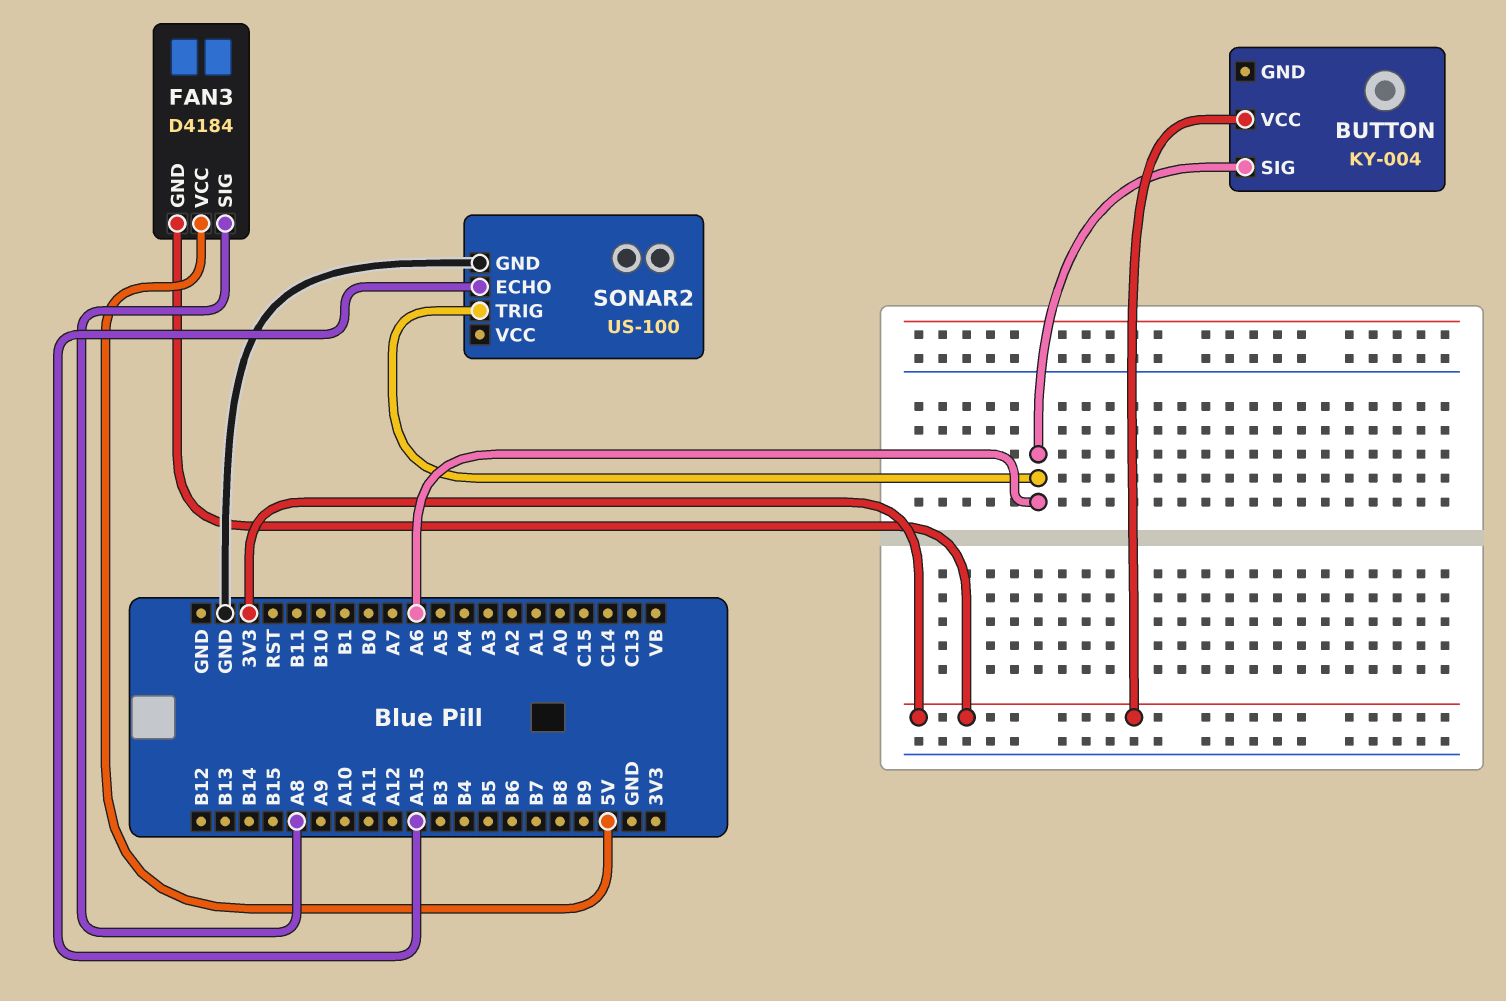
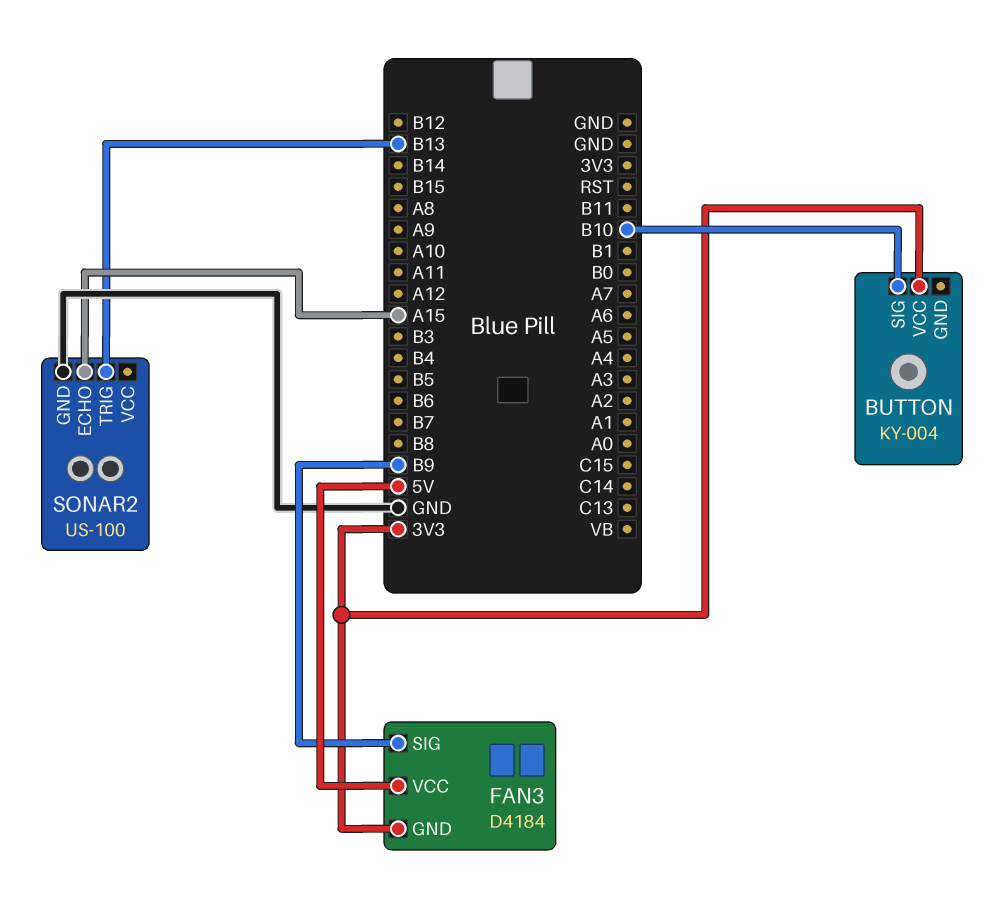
BUTTON pin SIG: A6 -> B10
FAN3 pin SIG: A8 -> B9
SONAR2 pin TRIG: A6 -> B13

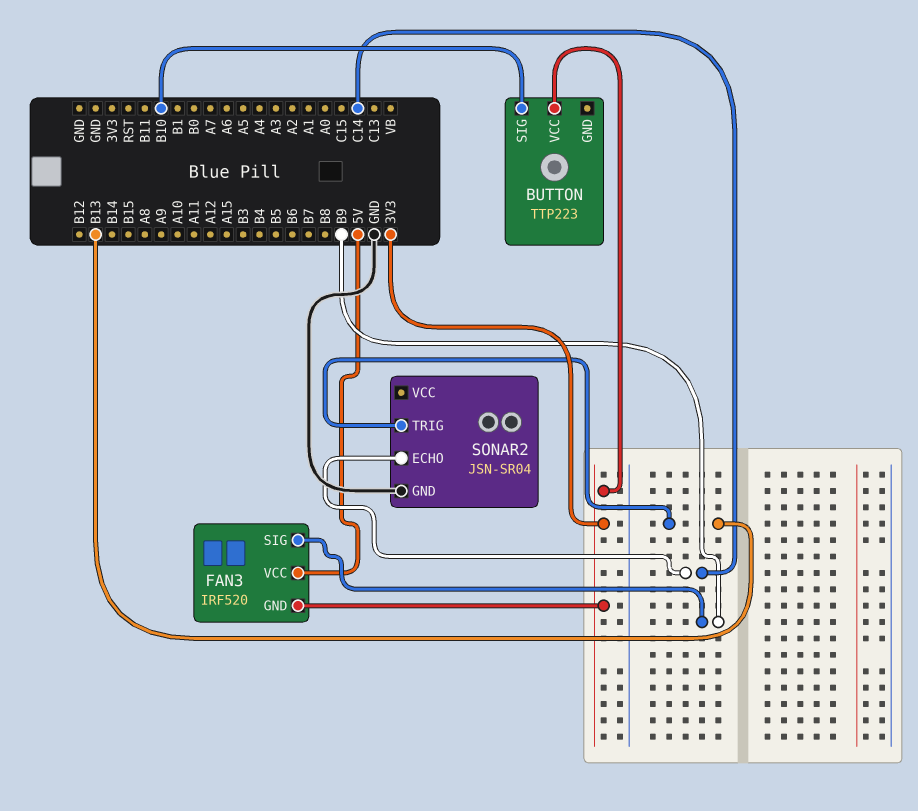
BUTTON: KY-004 -> TTP223
FAN3: D4184 -> IRF520
SONAR2: US-100 -> JSN-SR04
SONAR2 pin ECHO: A15 -> C14

